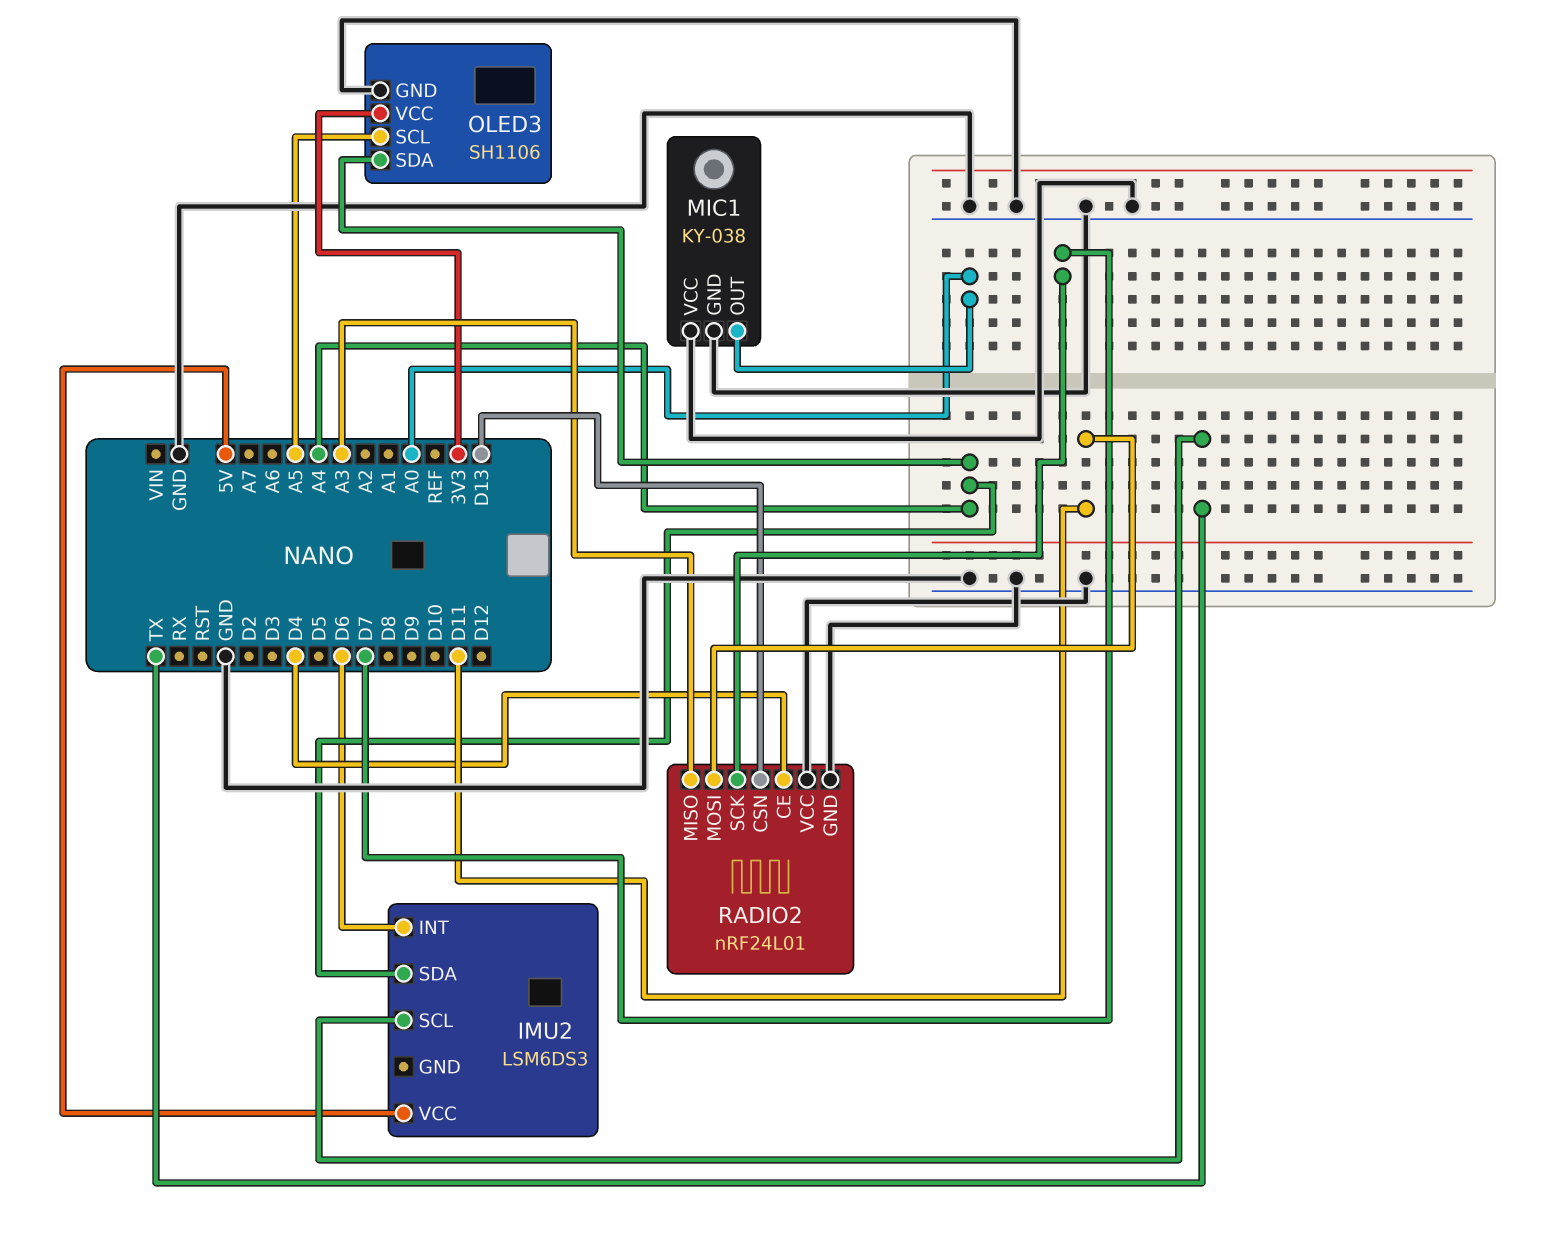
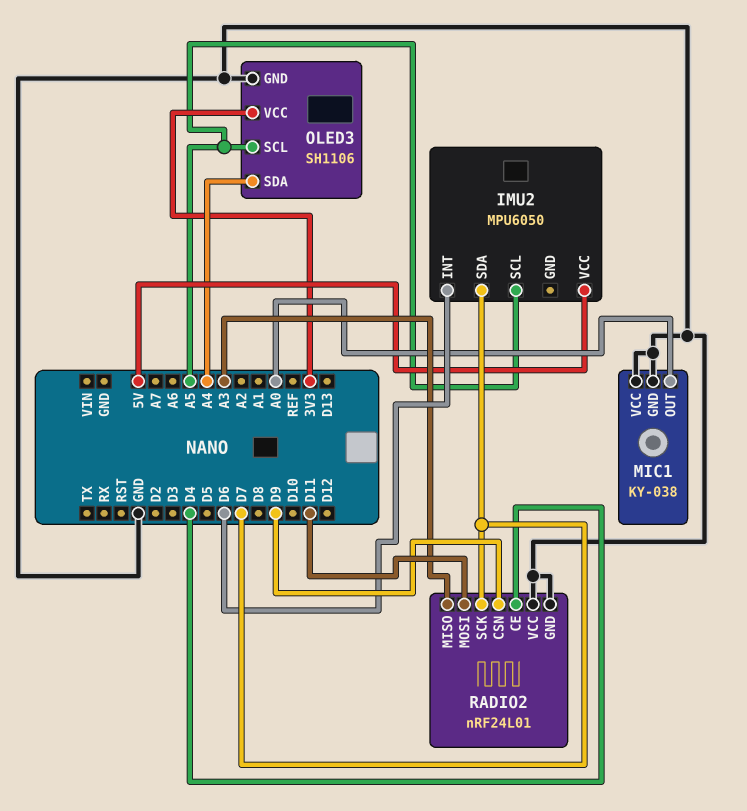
IMU2: LSM6DS3 -> MPU6050
IMU2 pin SCL: TX -> A5
IMU2 pin SDA: A4 -> D7
RADIO2 pin CSN: D13 -> D9

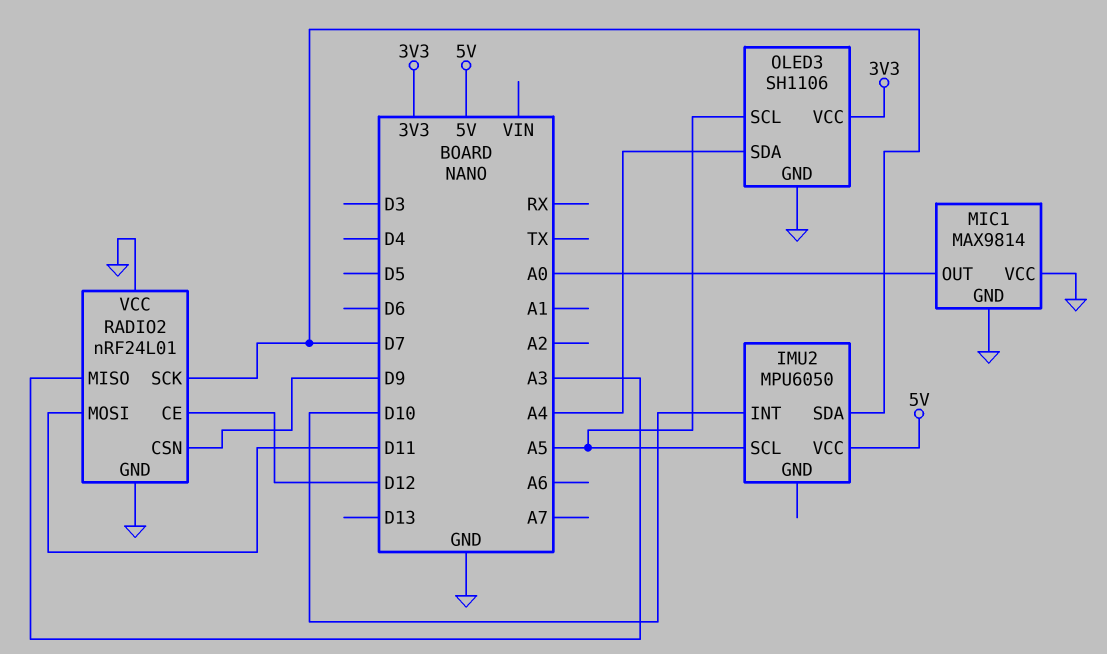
IMU2 pin INT: D6 -> D10
MIC1: KY-038 -> MAX9814
RADIO2 pin CE: D4 -> D12

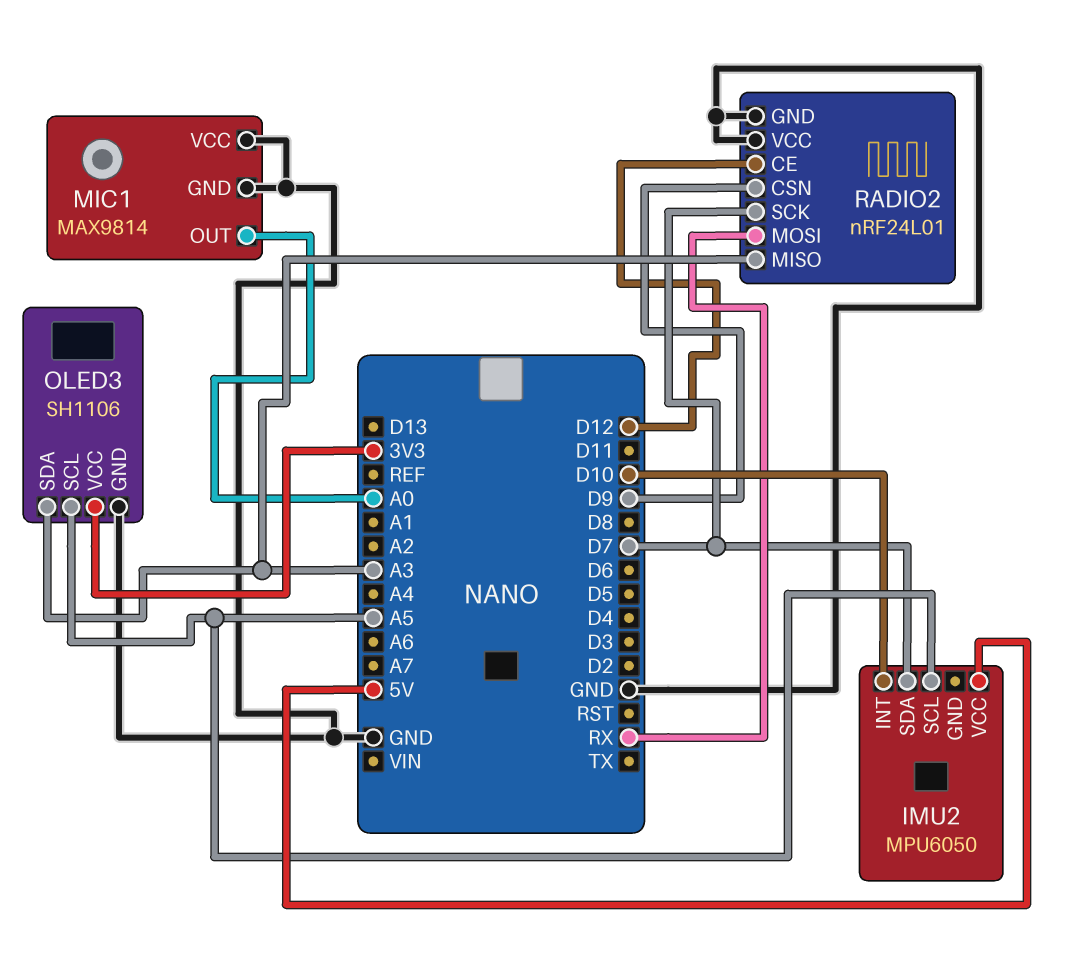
OLED3 pin SDA: A4 -> A3
RADIO2 pin MOSI: D11 -> RX

